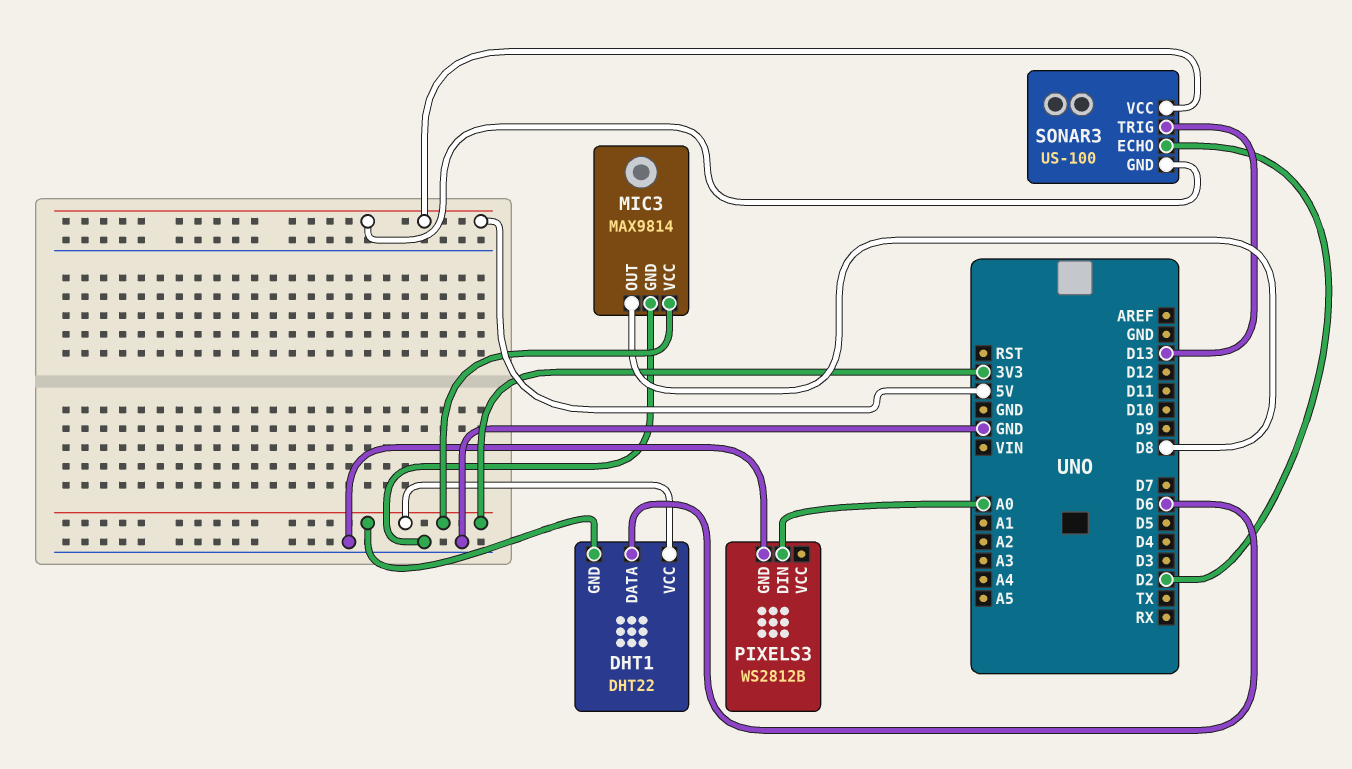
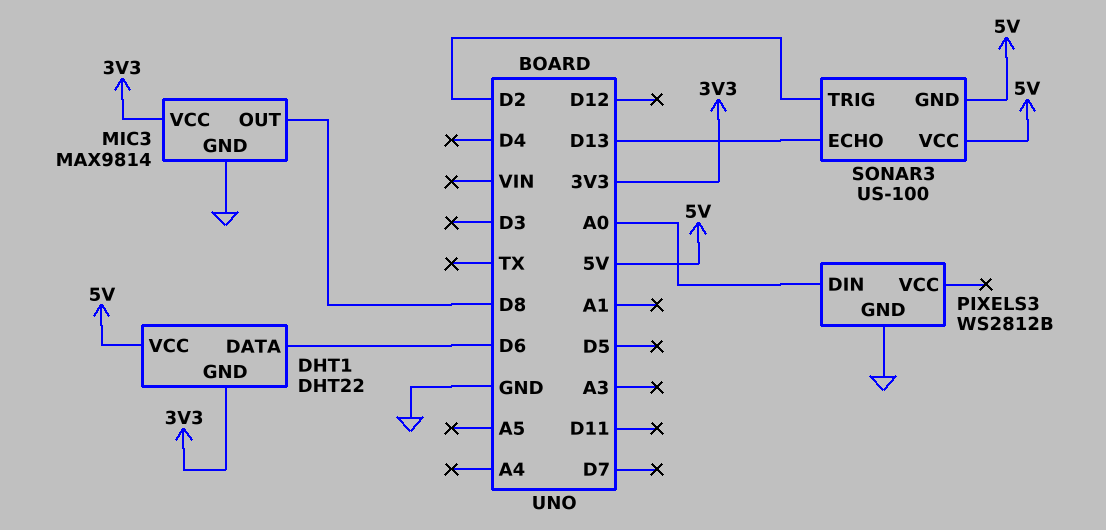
DHT1 pin VCC: 3V3 -> 5V
SONAR3 pin ECHO: D2 -> D13
SONAR3 pin TRIG: D13 -> D2

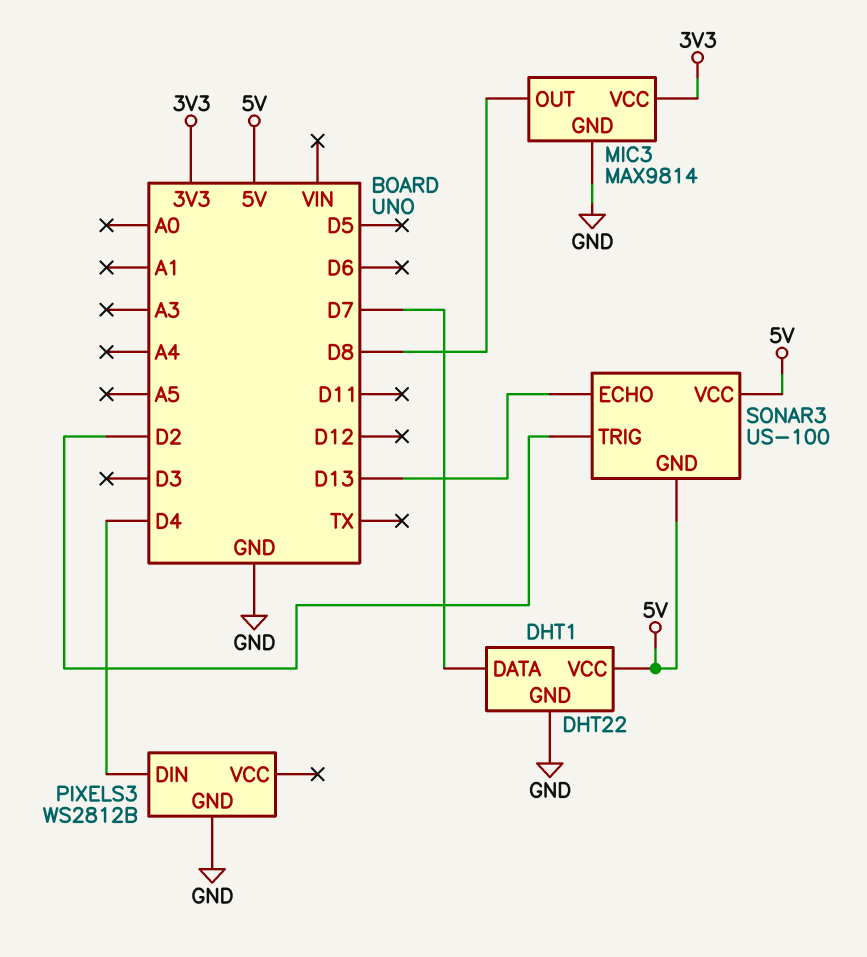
DHT1 pin DATA: D6 -> D7
DHT1 pin GND: 3V3 -> GND
PIXELS3 pin DIN: A0 -> D4

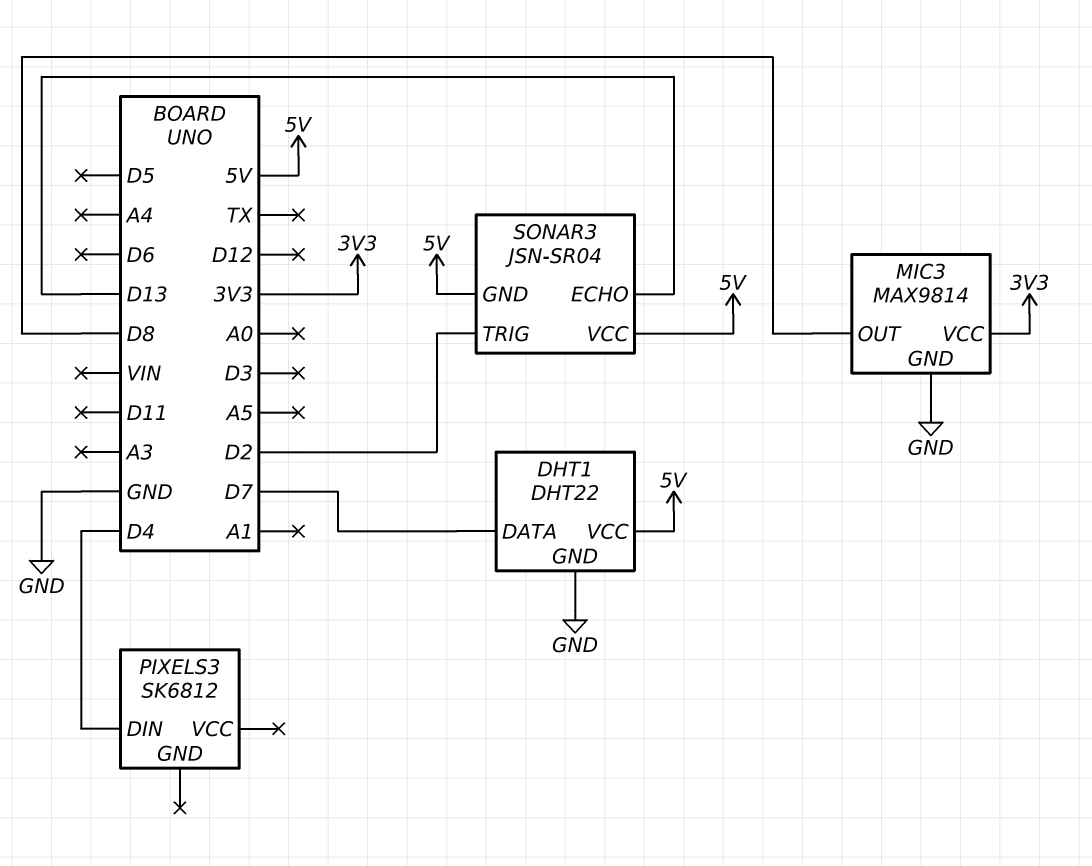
PIXELS3: WS2812B -> SK6812
PIXELS3 pin GND: GND -> none
SONAR3: US-100 -> JSN-SR04

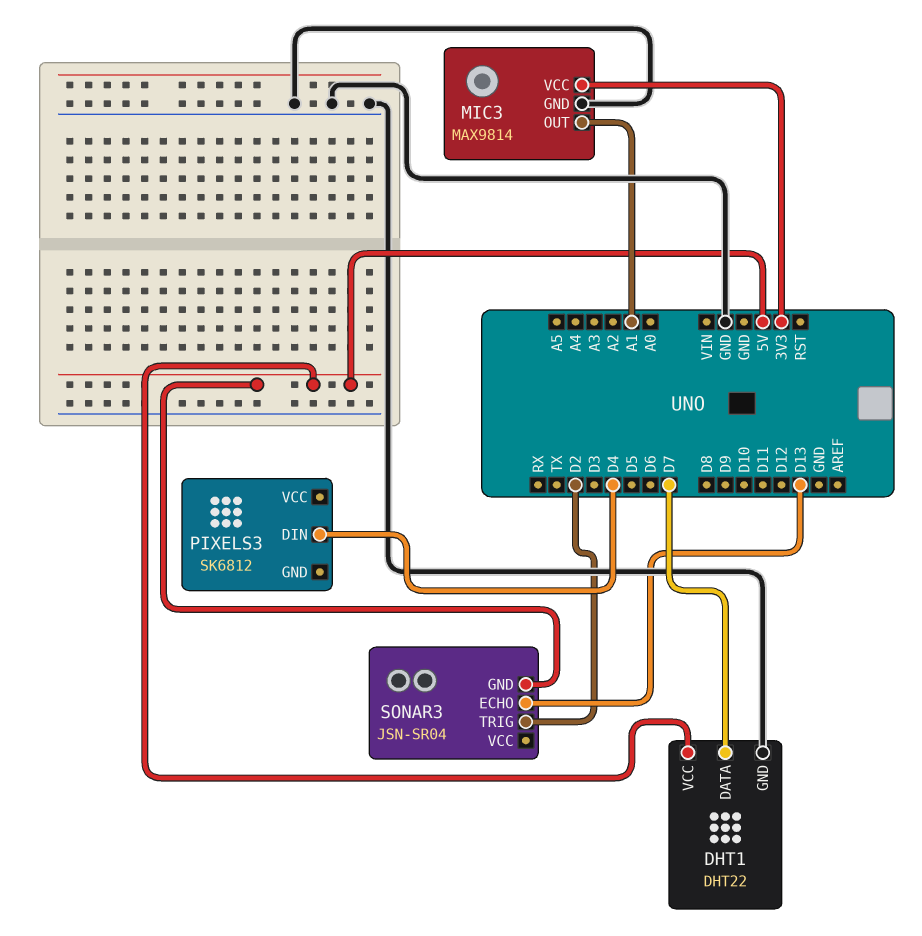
MIC3 pin OUT: D8 -> A1
SONAR3 pin VCC: 5V -> none

